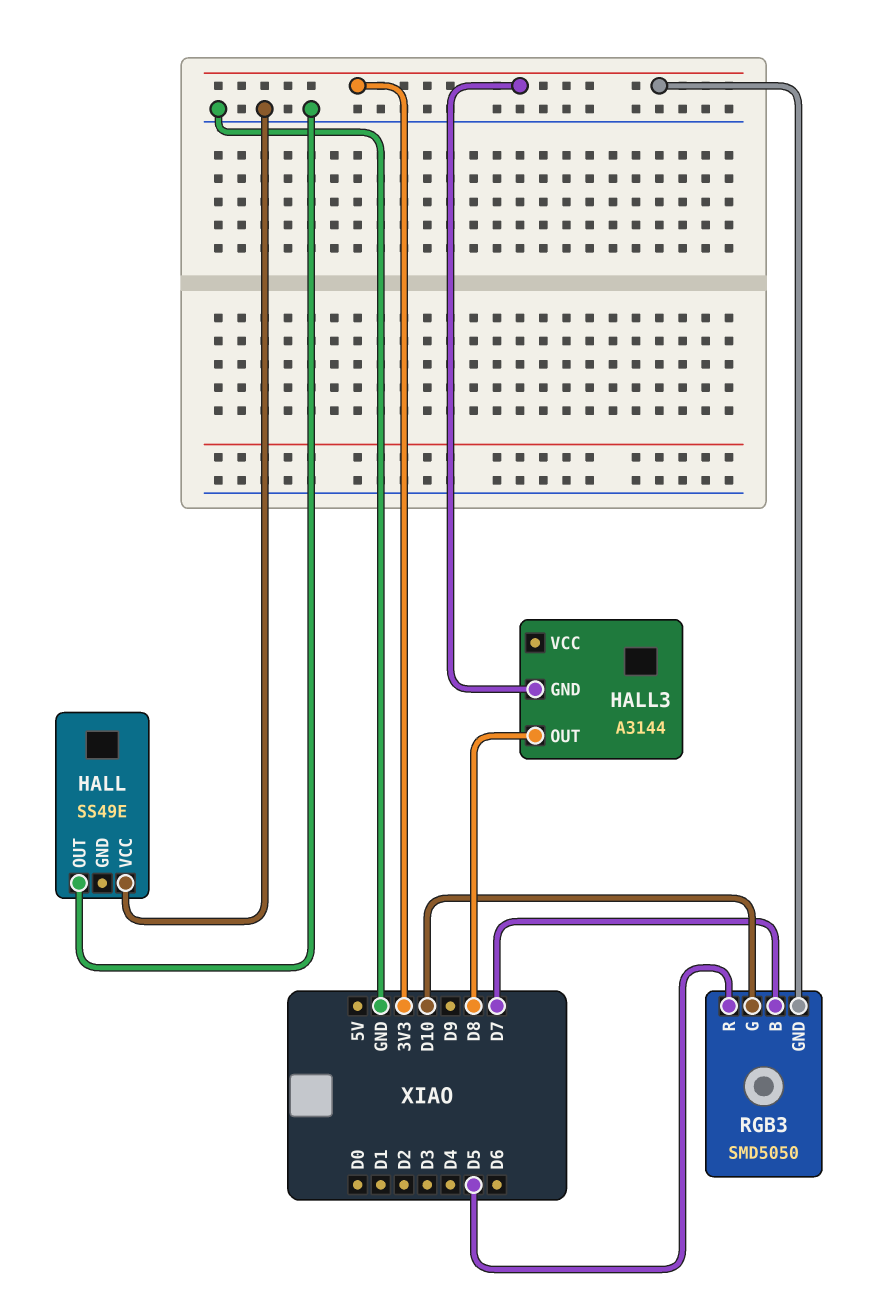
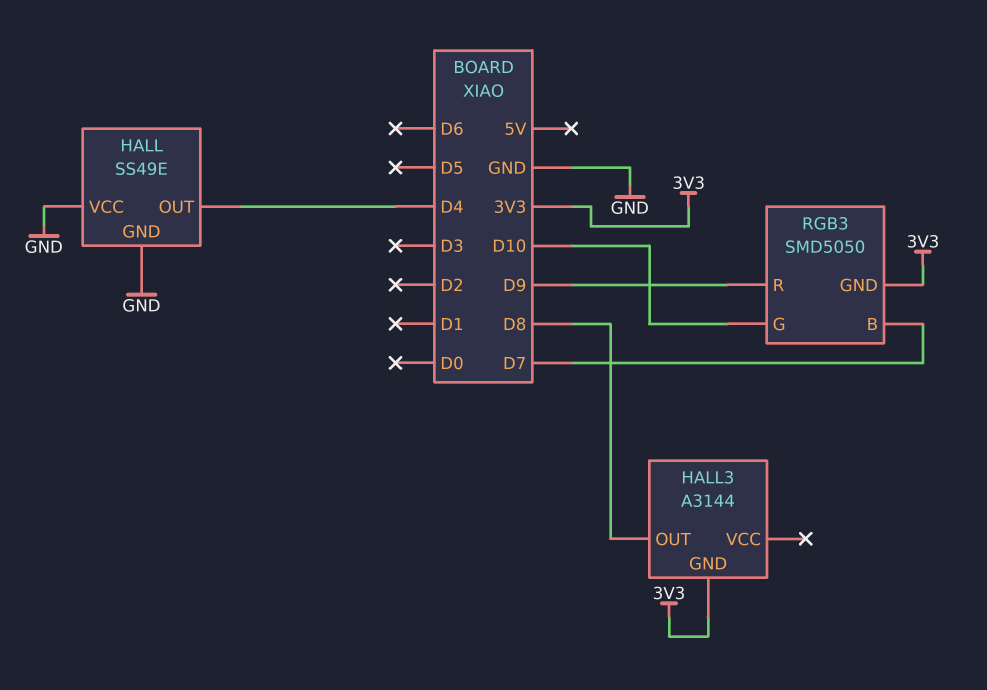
HALL pin GND: none -> GND
HALL pin OUT: GND -> D4
RGB3 pin R: D5 -> D9

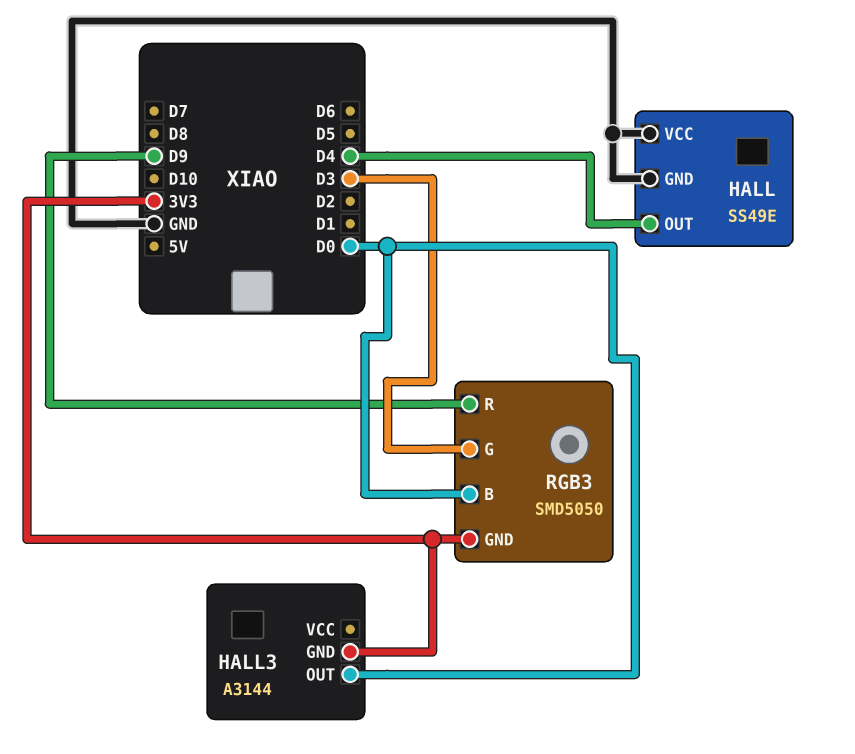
HALL3 pin OUT: D8 -> D0
RGB3 pin B: D7 -> D0
RGB3 pin G: D10 -> D3

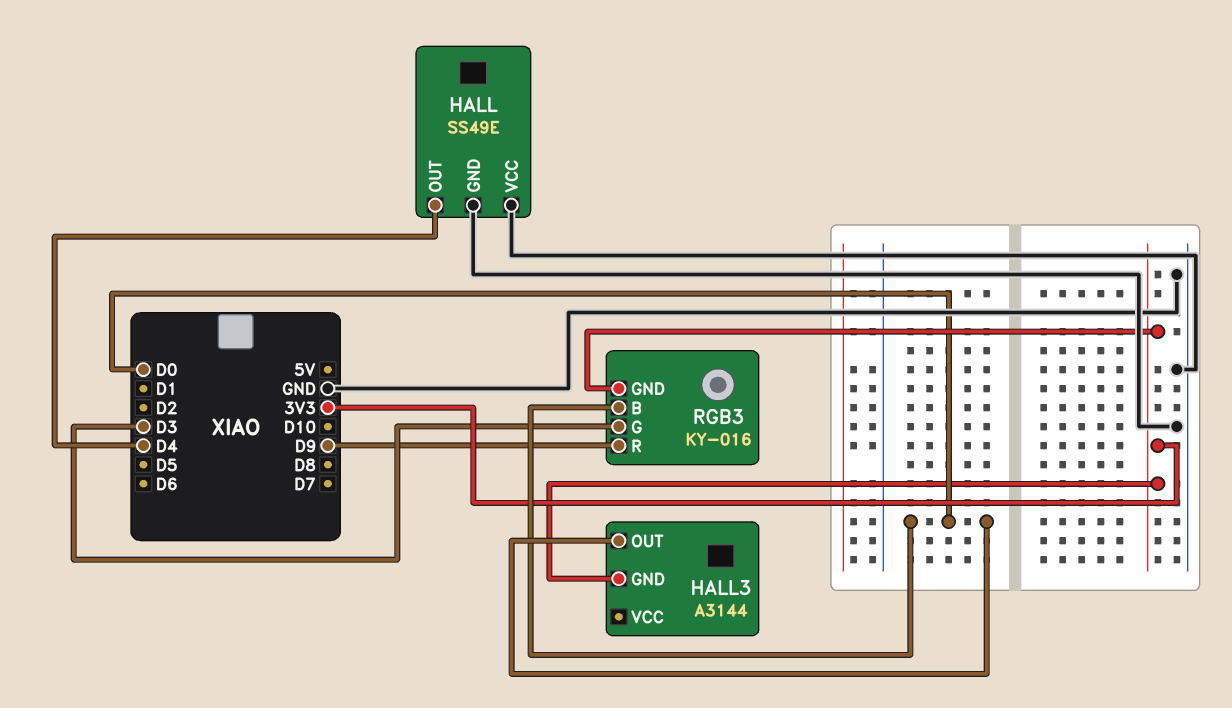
RGB3: SMD5050 -> KY-016

